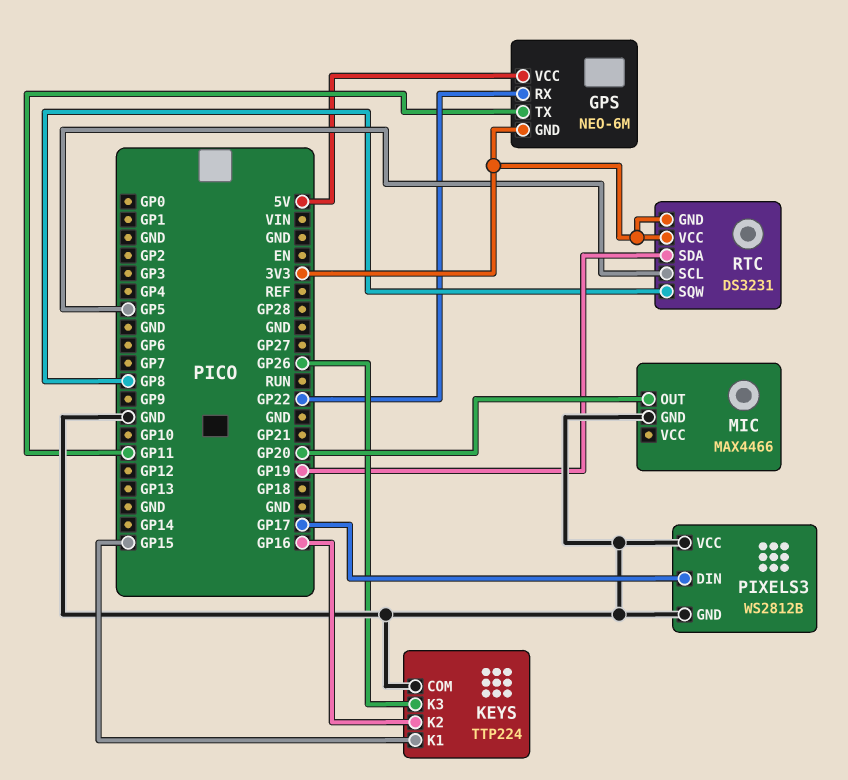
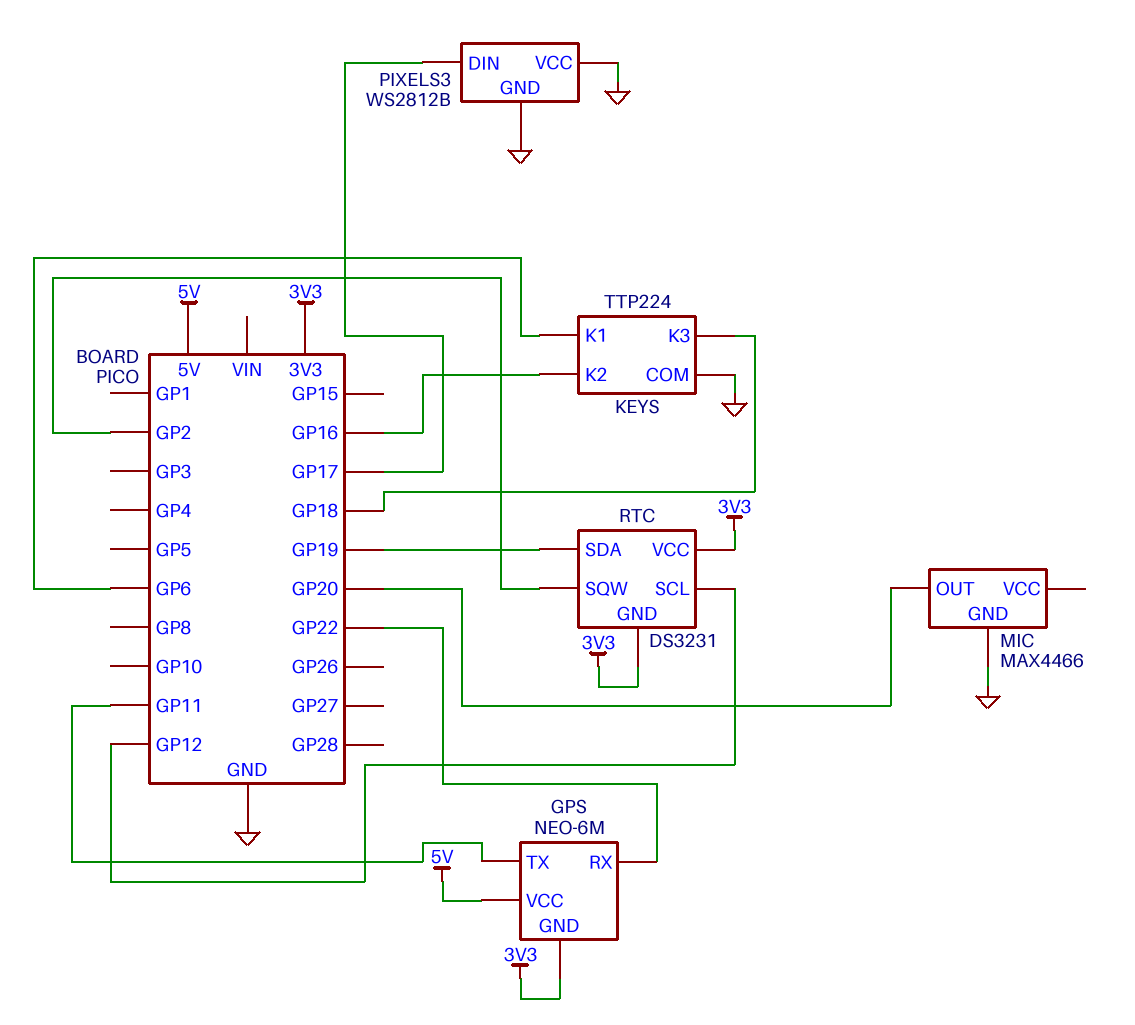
KEYS pin K1: GP15 -> GP6
KEYS pin K3: GP26 -> GP18
RTC pin SCL: GP5 -> GP12
RTC pin SQW: GP8 -> GP2

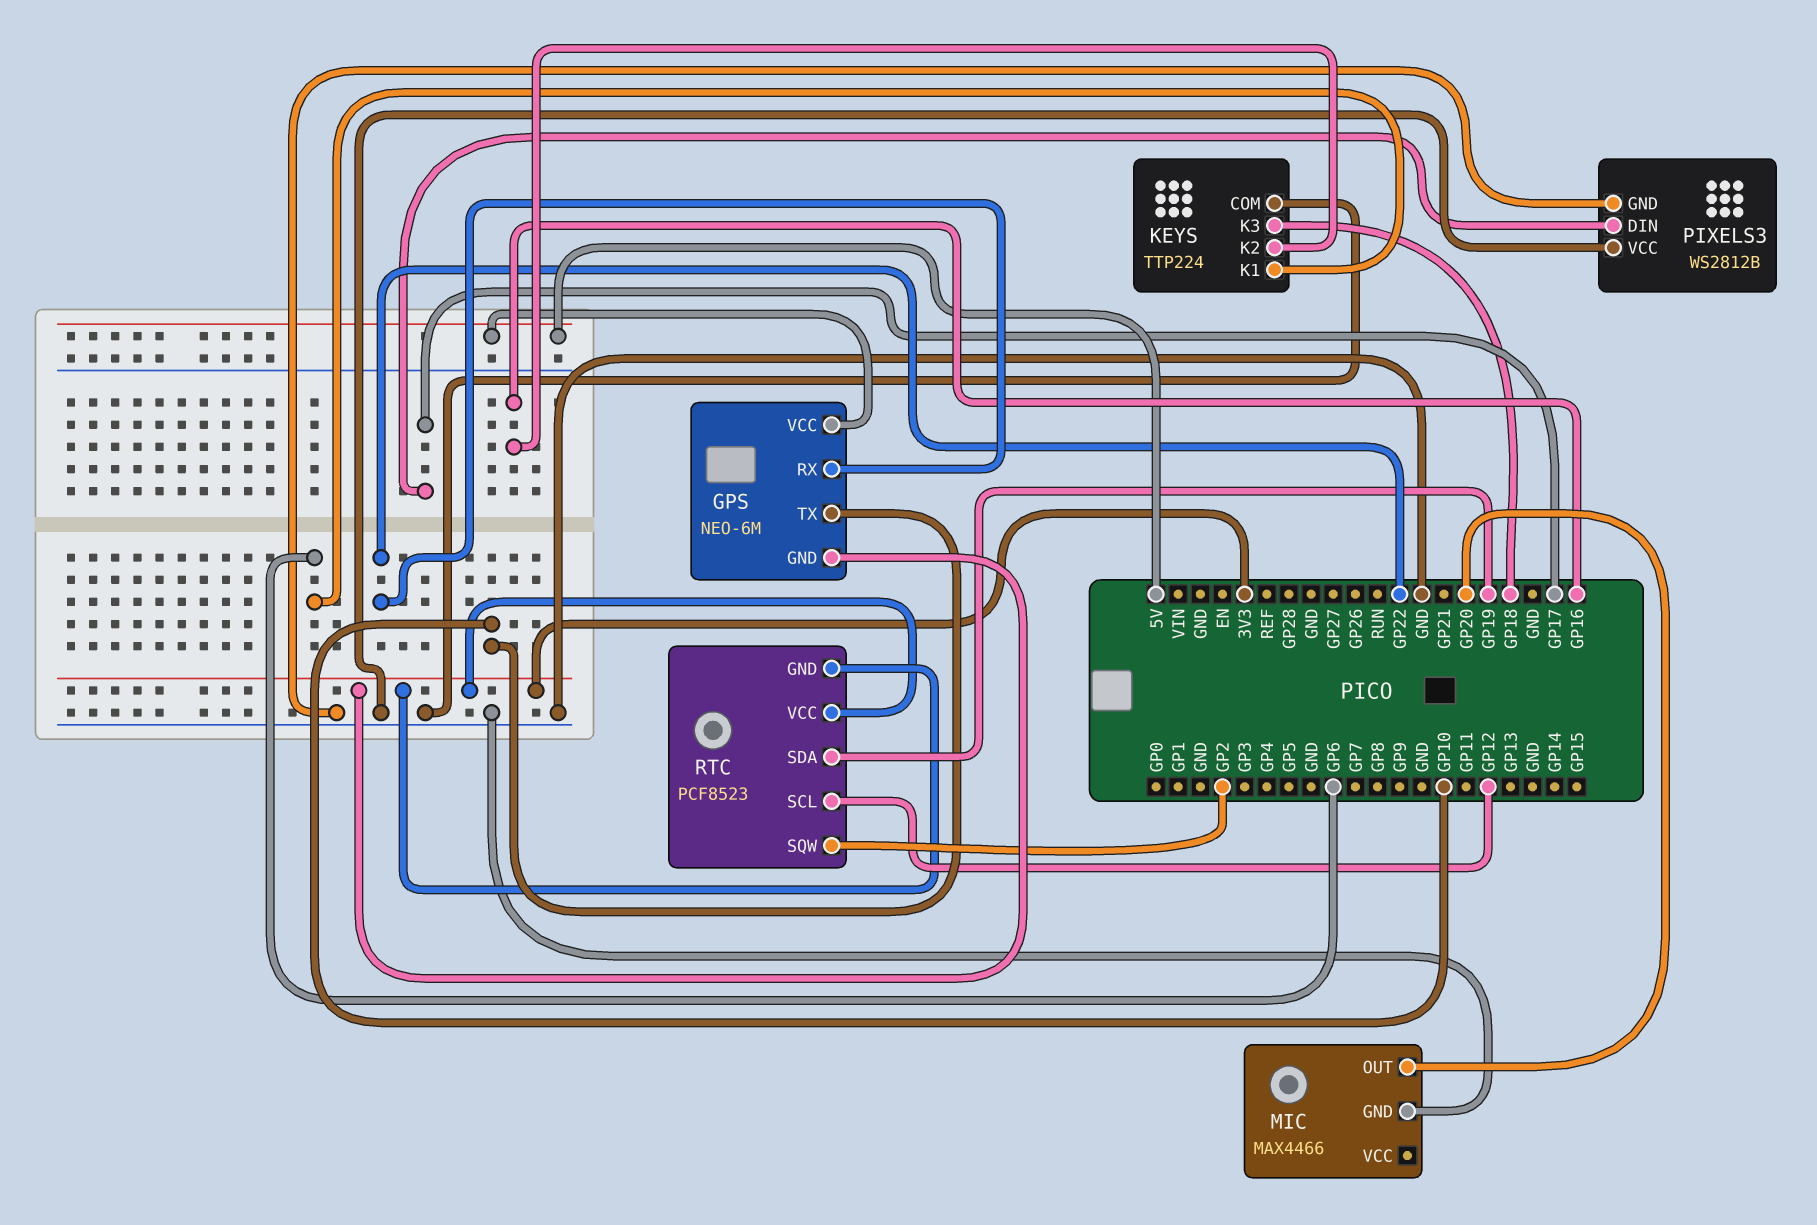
GPS pin TX: GP11 -> GP10
RTC: DS3231 -> PCF8523

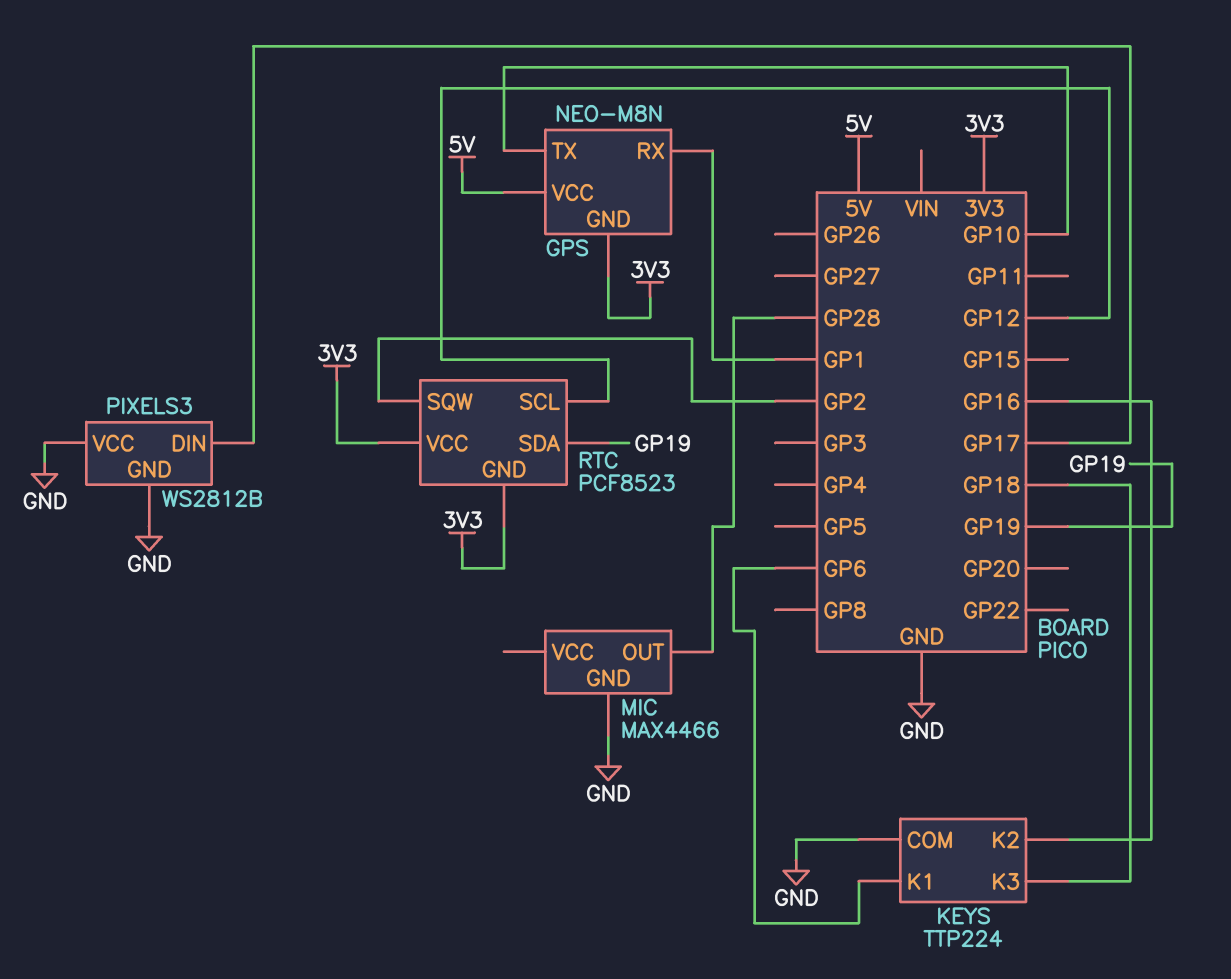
GPS: NEO-6M -> NEO-M8N
GPS pin RX: GP22 -> GP1
MIC pin OUT: GP20 -> GP28

